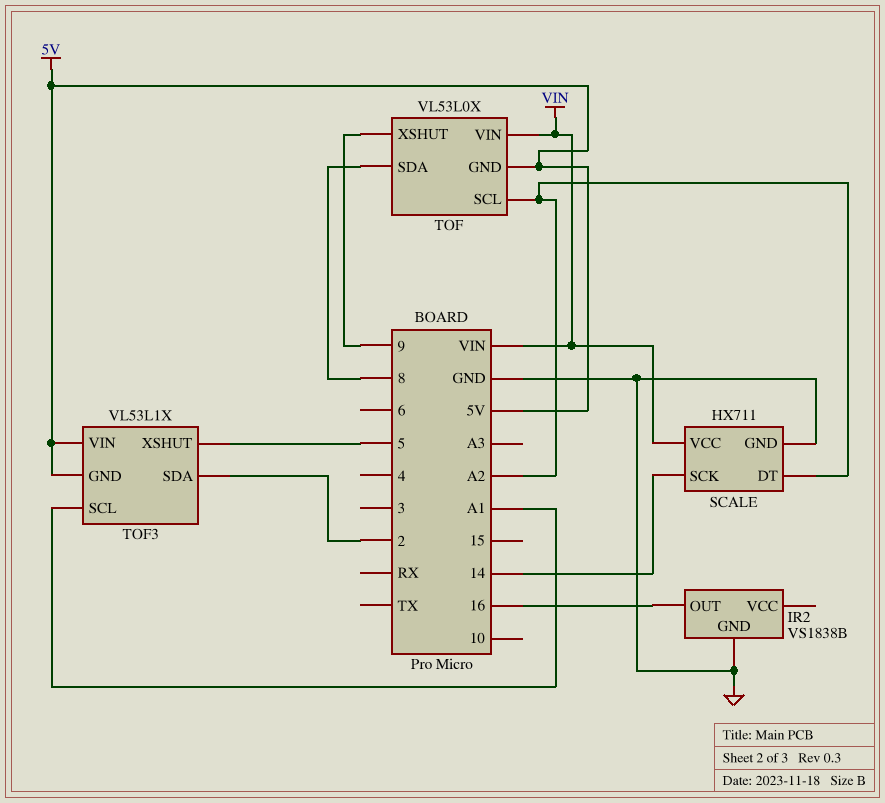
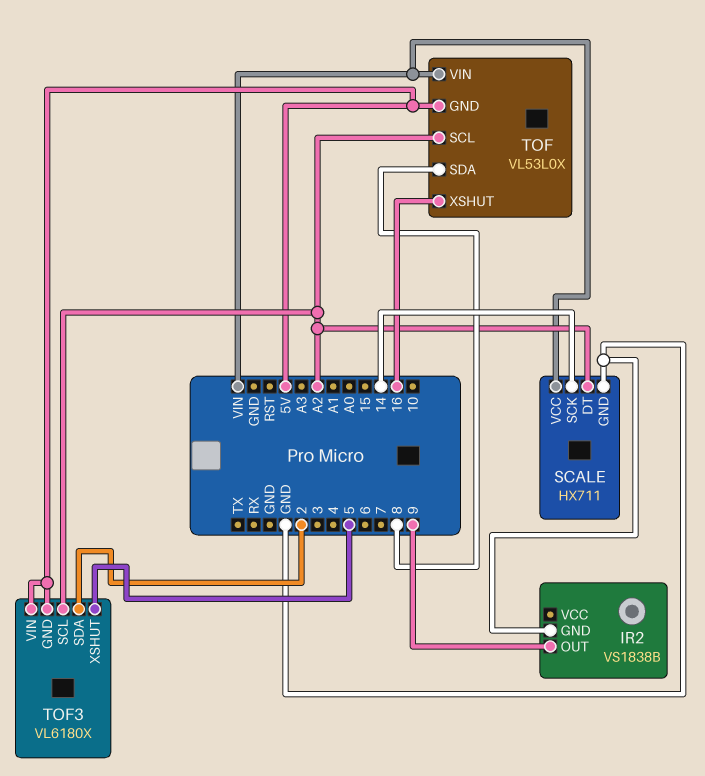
IR2 pin OUT: 16 -> 9
TOF pin XSHUT: 9 -> 16
TOF3: VL53L1X -> VL6180X
TOF3 pin SCL: A1 -> A2

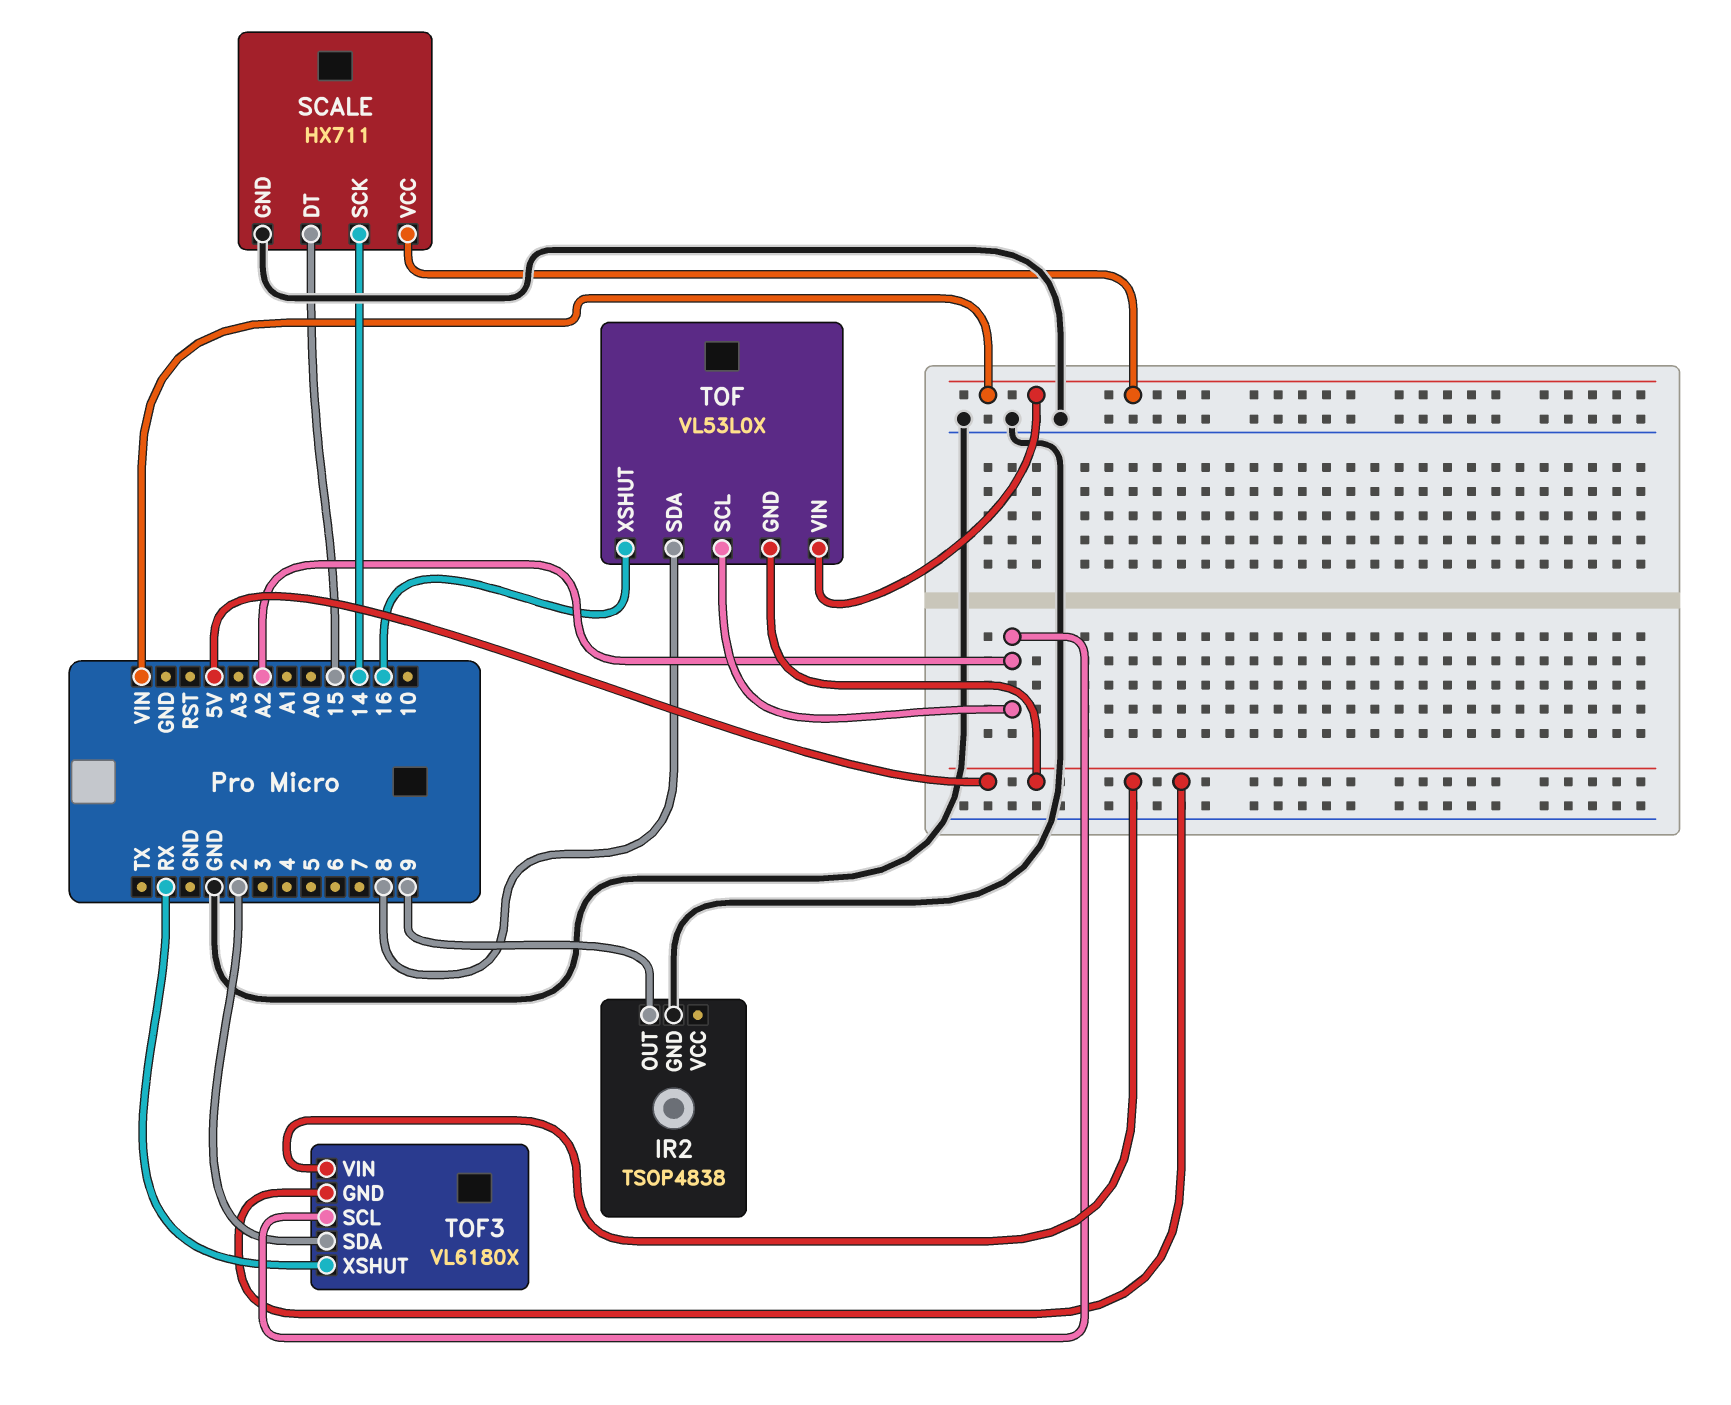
IR2: VS1838B -> TSOP4838
SCALE pin DT: A2 -> 15
TOF3 pin XSHUT: 5 -> RX

